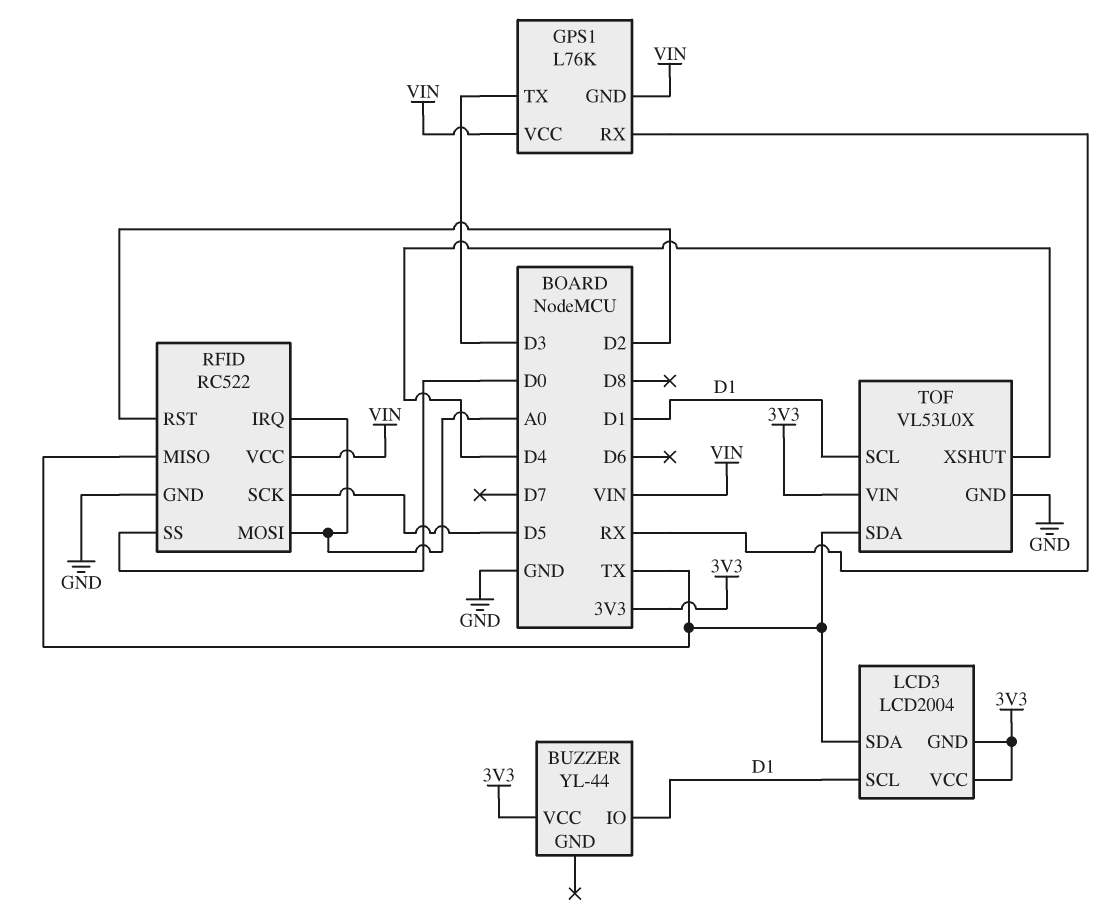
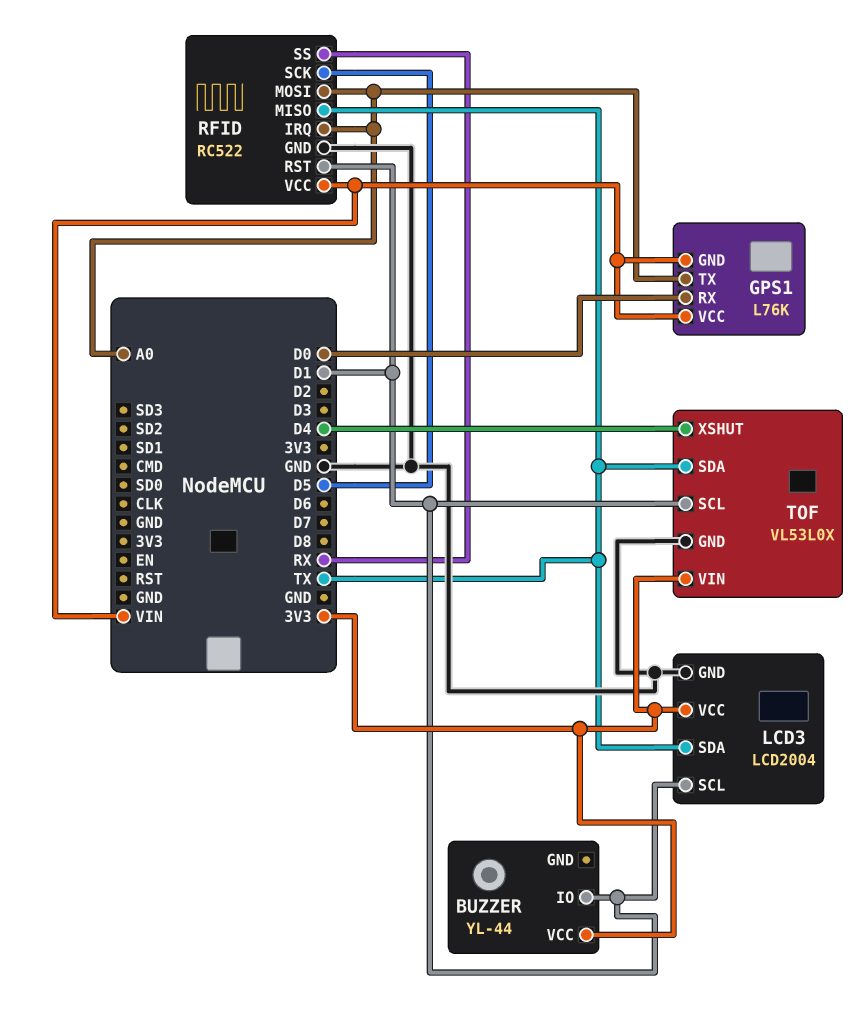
GPS1 pin RX: RX -> D0
GPS1 pin TX: D3 -> A0
LCD3 pin GND: 3V3 -> GND
RFID pin RST: D2 -> D1
RFID pin SS: D0 -> RX

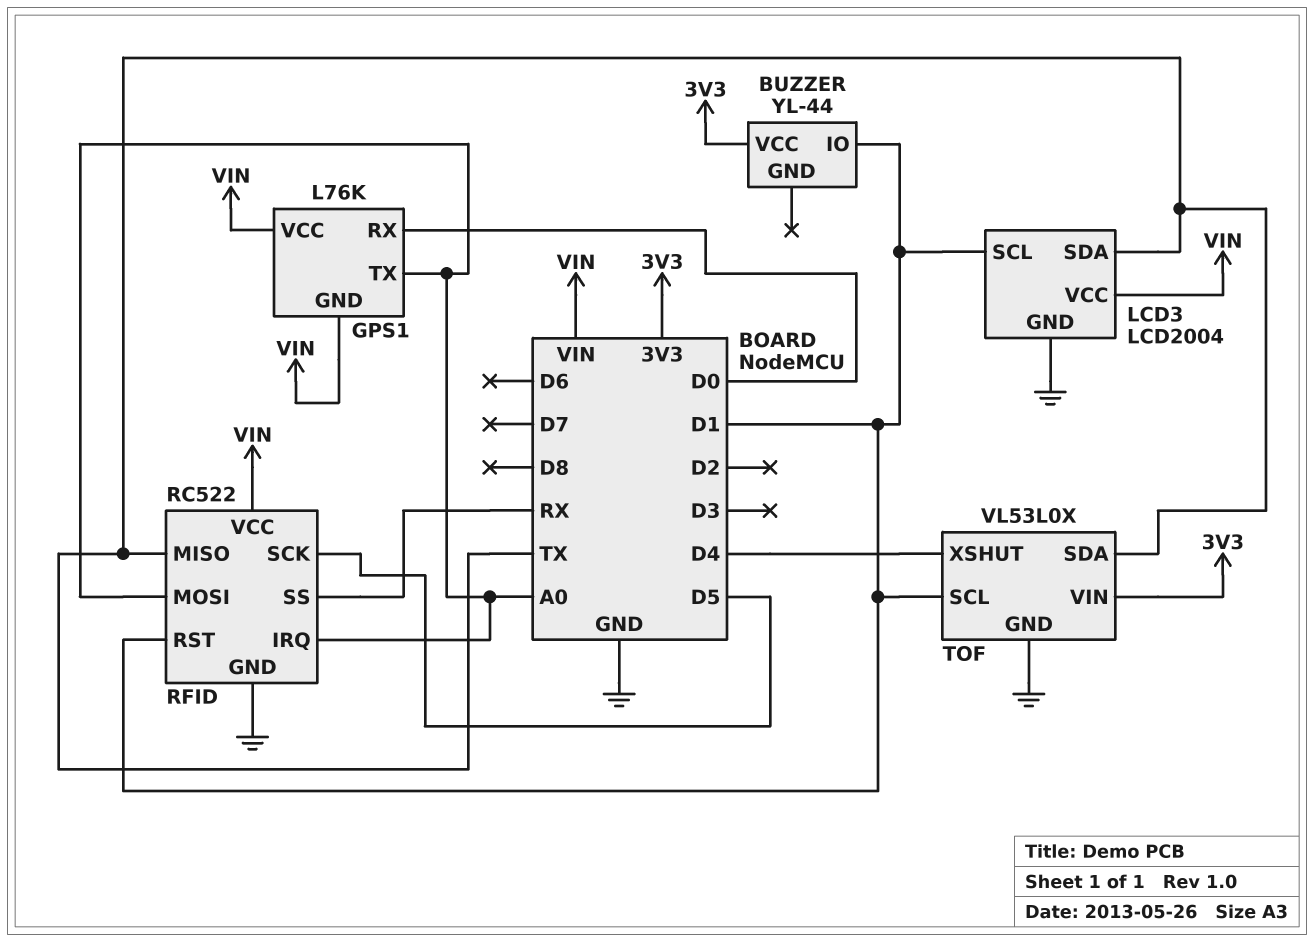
LCD3 pin VCC: 3V3 -> VIN

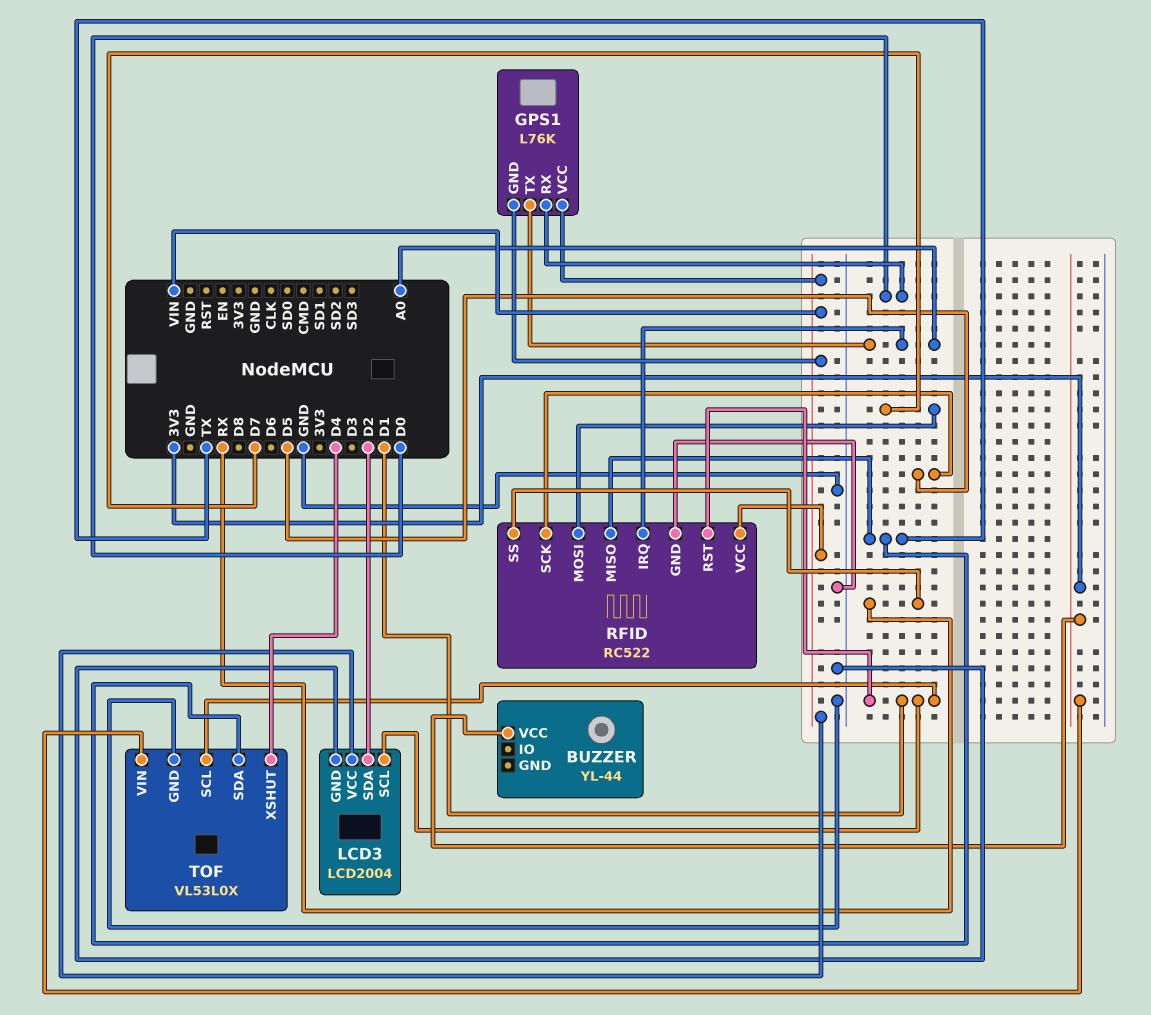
BUZZER pin IO: D1 -> none
LCD3 pin SDA: TX -> D2
RFID pin MOSI: A0 -> D7

